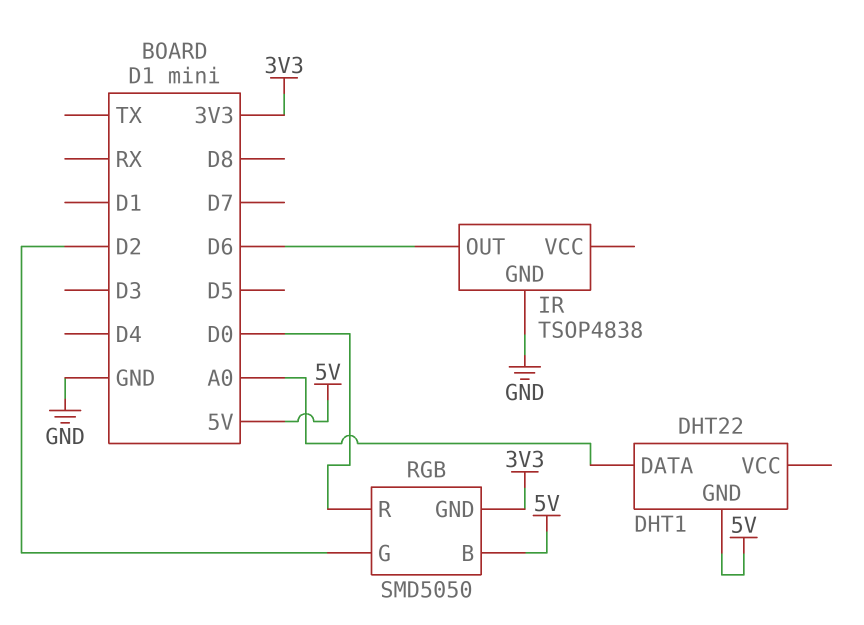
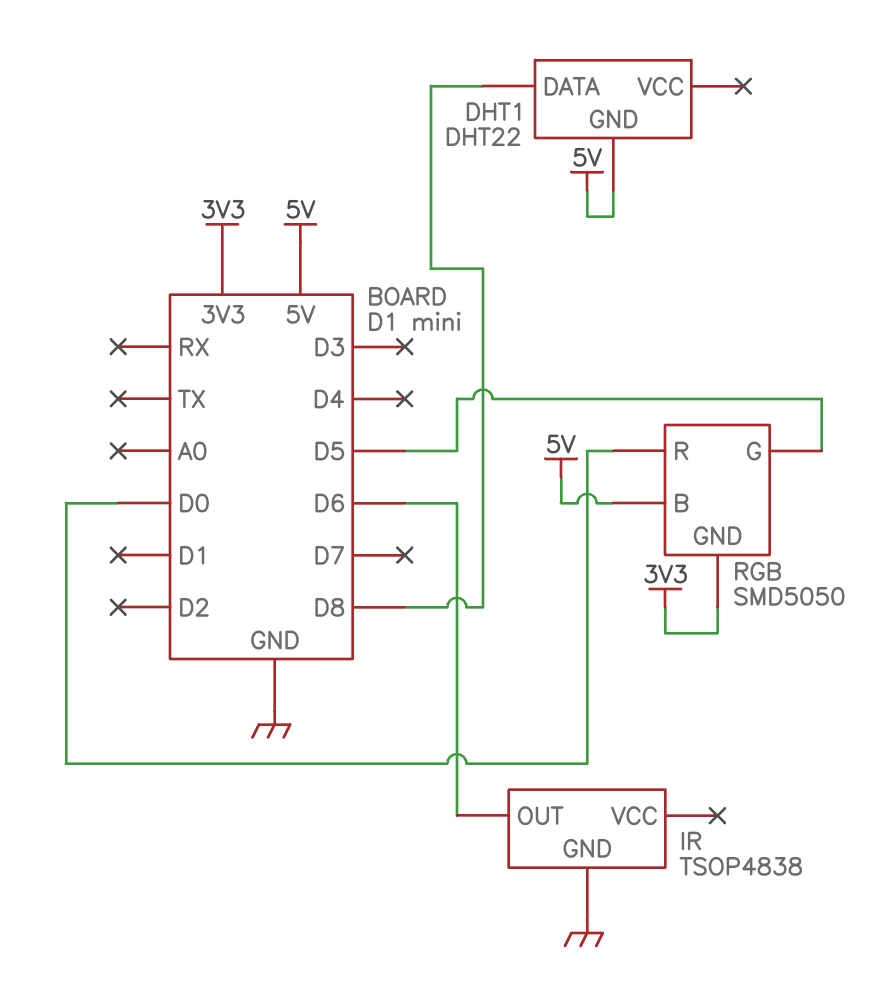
DHT1 pin DATA: A0 -> D8
RGB pin G: D2 -> D5

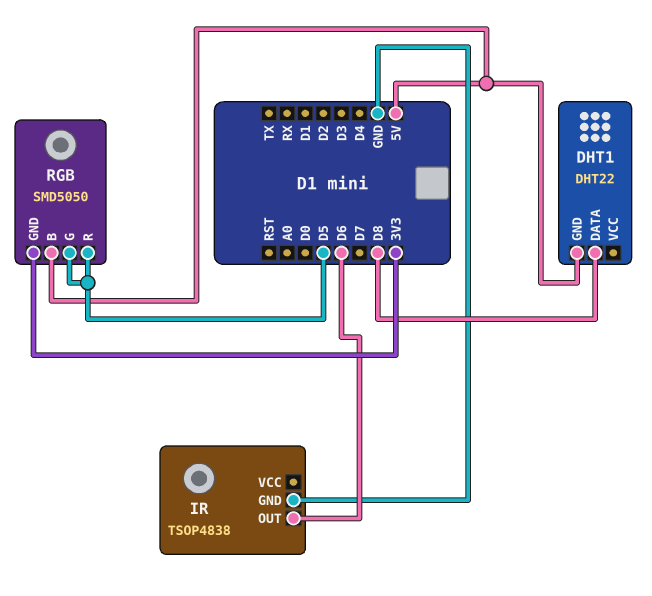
RGB pin R: D0 -> D5

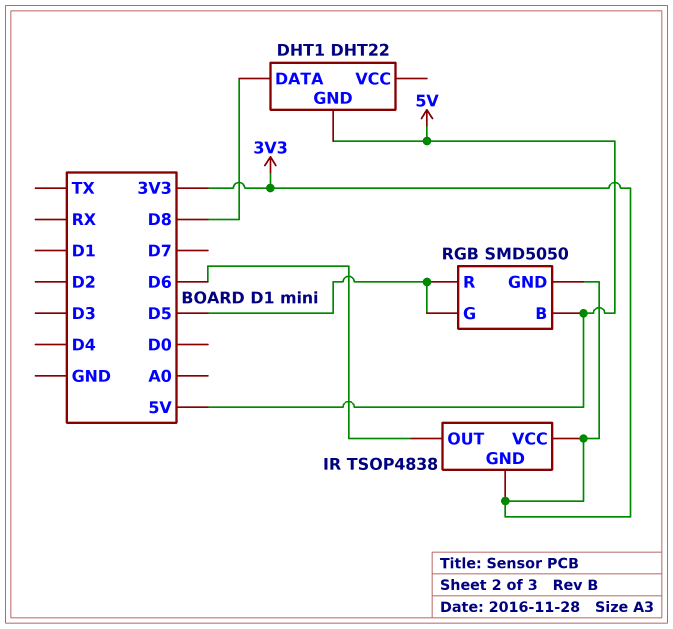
IR pin GND: GND -> 3V3
IR pin VCC: none -> 3V3

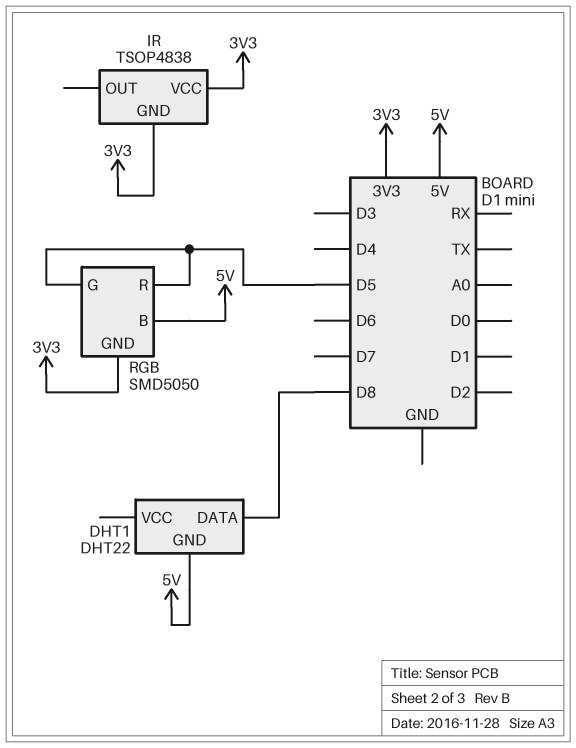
IR pin OUT: D6 -> none

